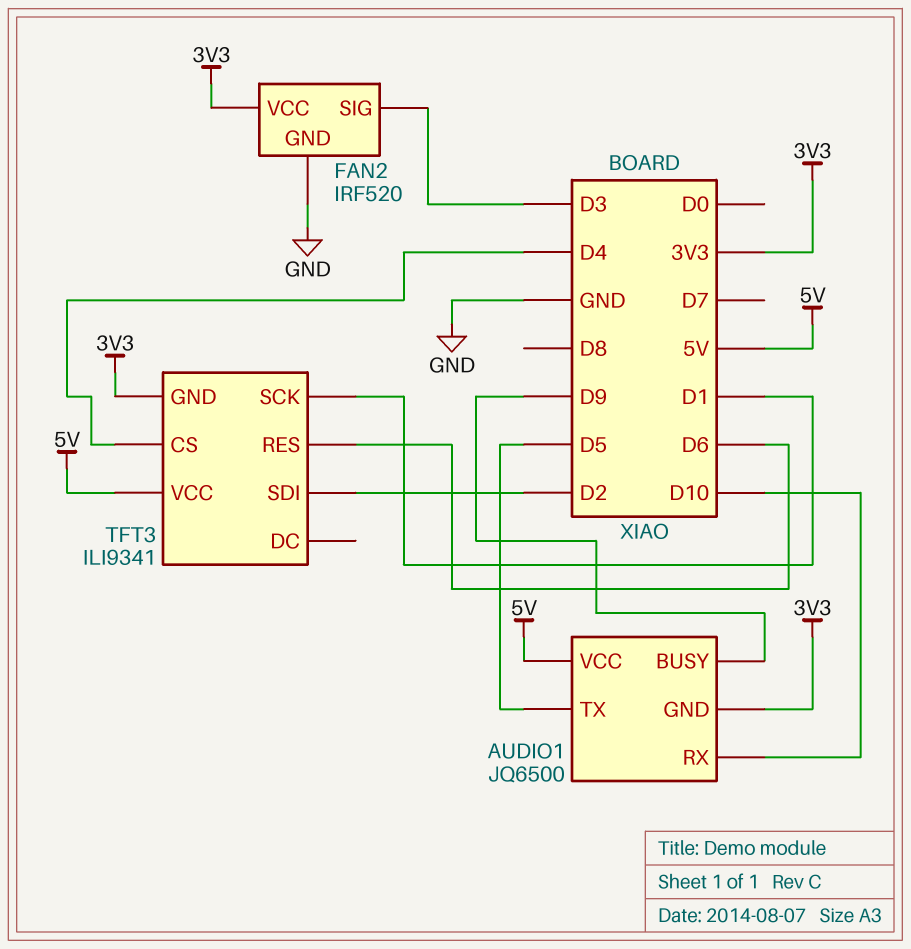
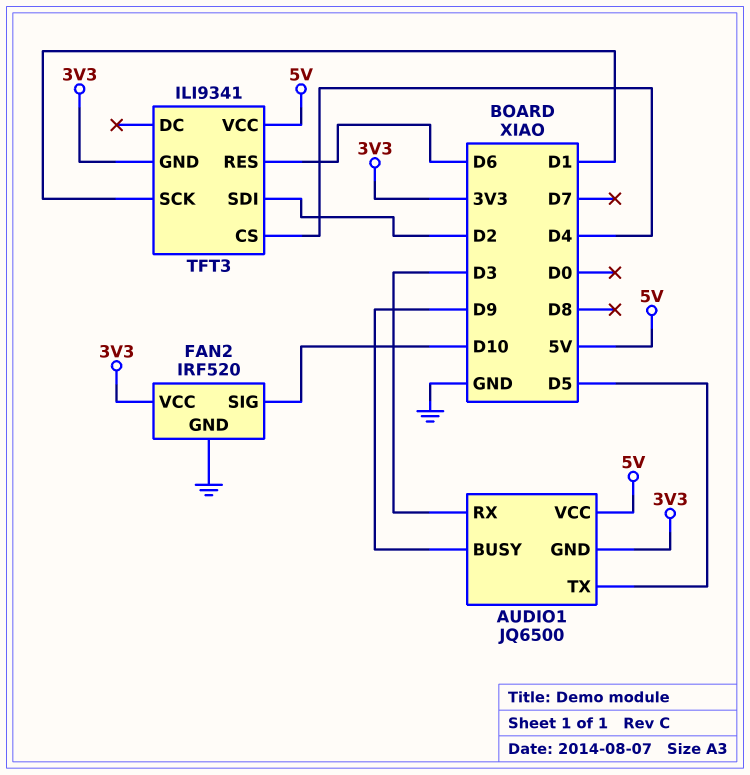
AUDIO1 pin RX: D10 -> D3
FAN2 pin SIG: D3 -> D10

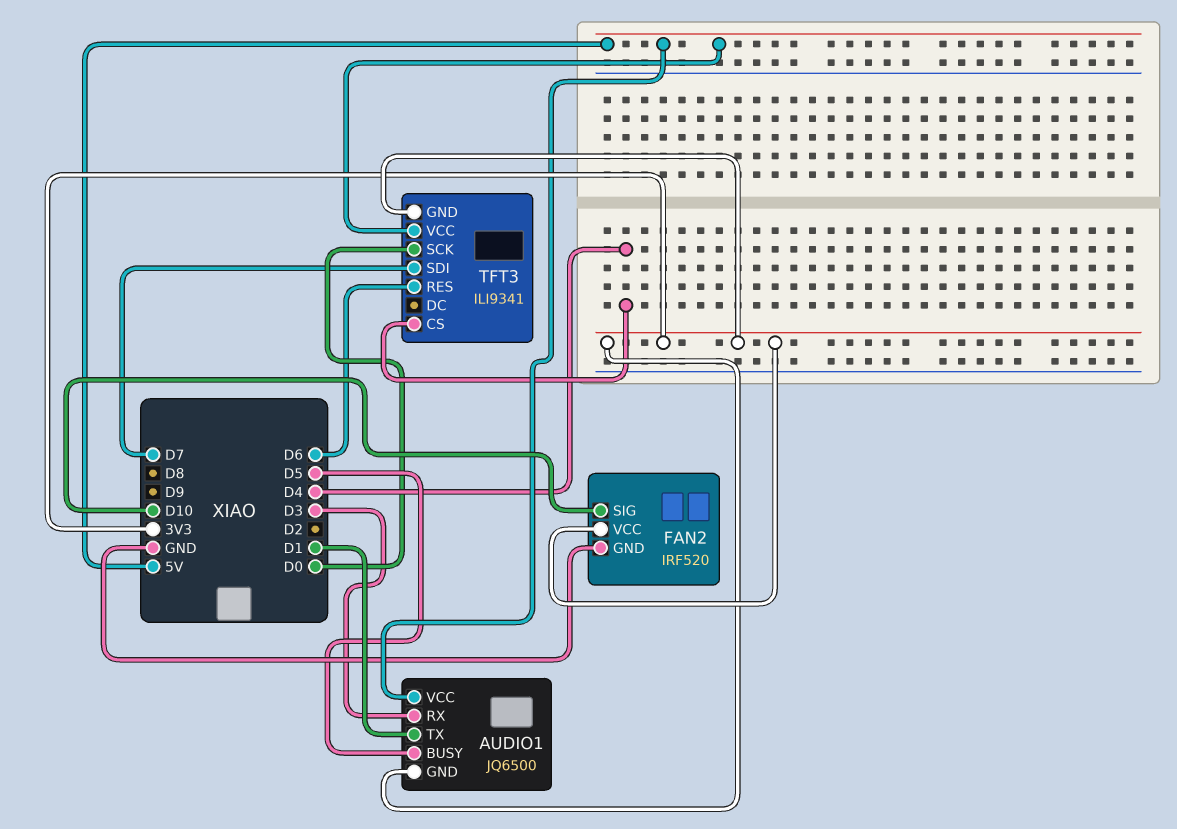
AUDIO1 pin BUSY: D9 -> D5
AUDIO1 pin TX: D5 -> D1
TFT3 pin SCK: D1 -> D0
TFT3 pin SDI: D2 -> D7

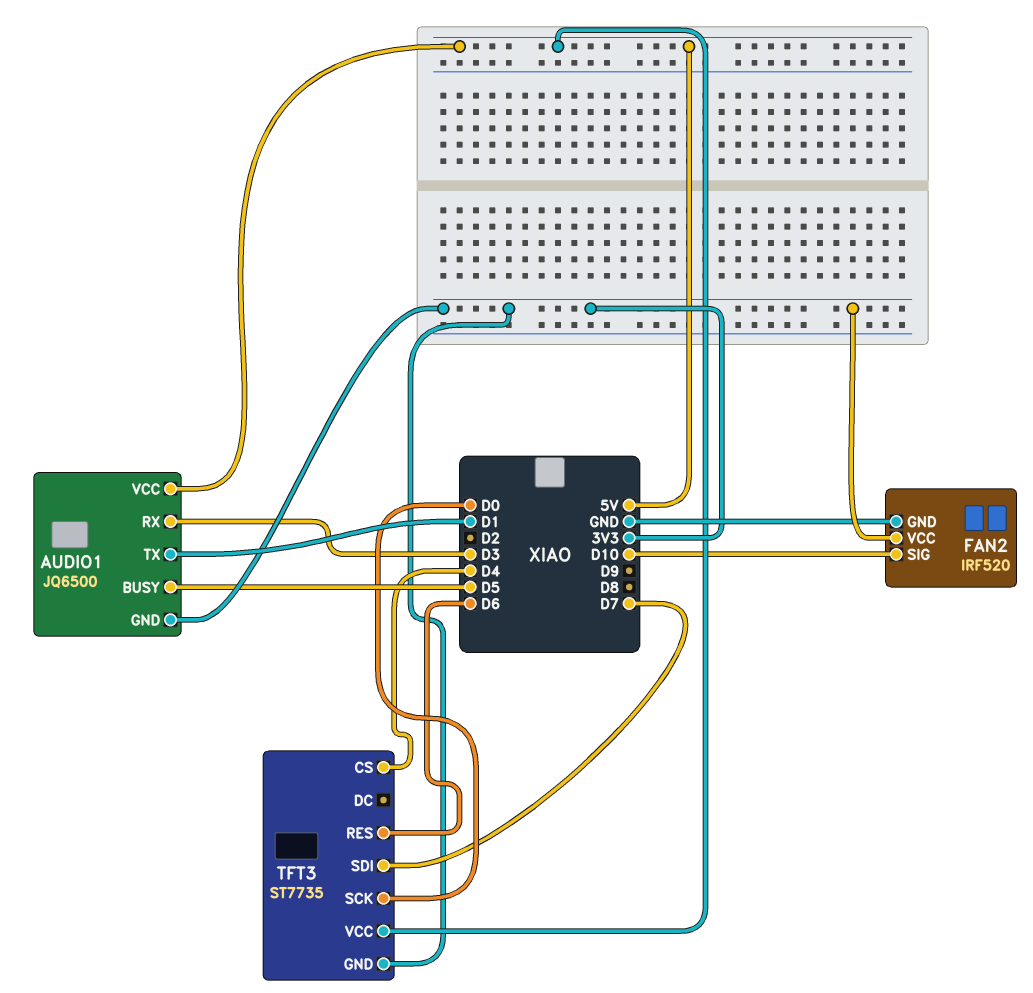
TFT3: ILI9341 -> ST7735

